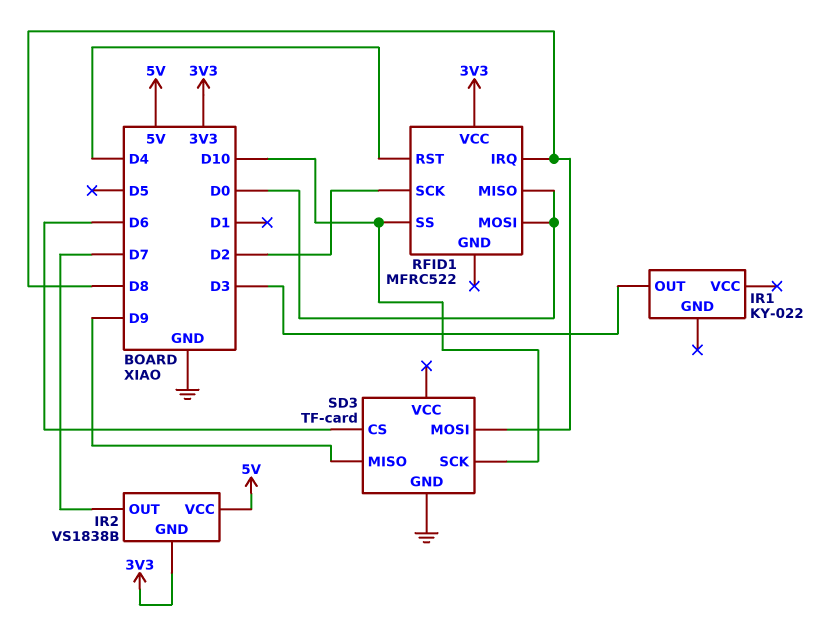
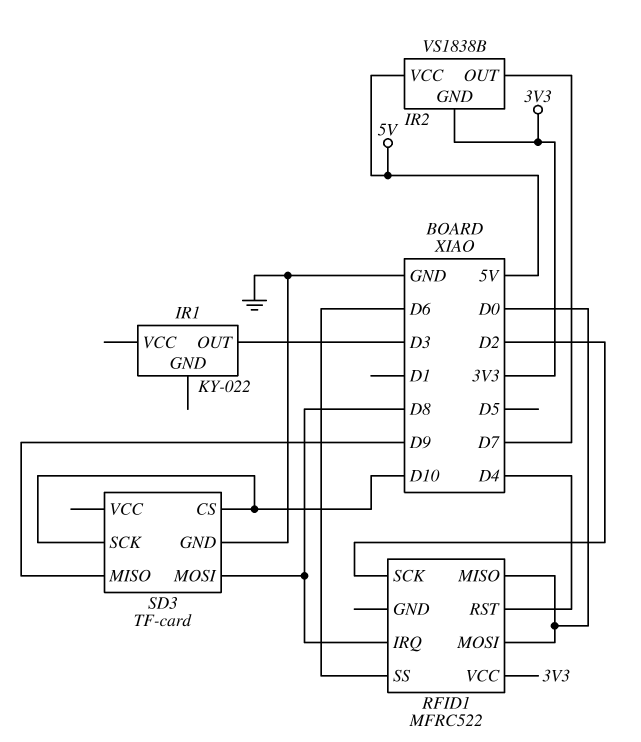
RFID1 pin SS: D10 -> D6
SD3 pin CS: D6 -> D10

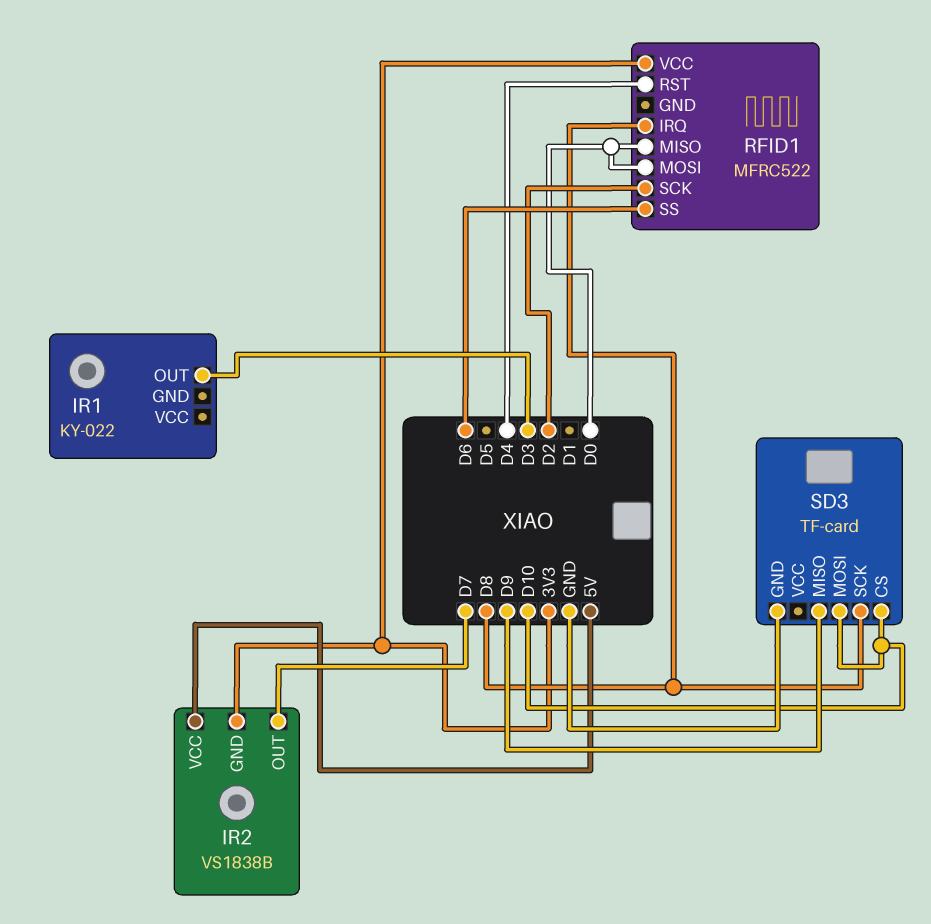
SD3 pin MOSI: D8 -> D10
SD3 pin SCK: D10 -> D8

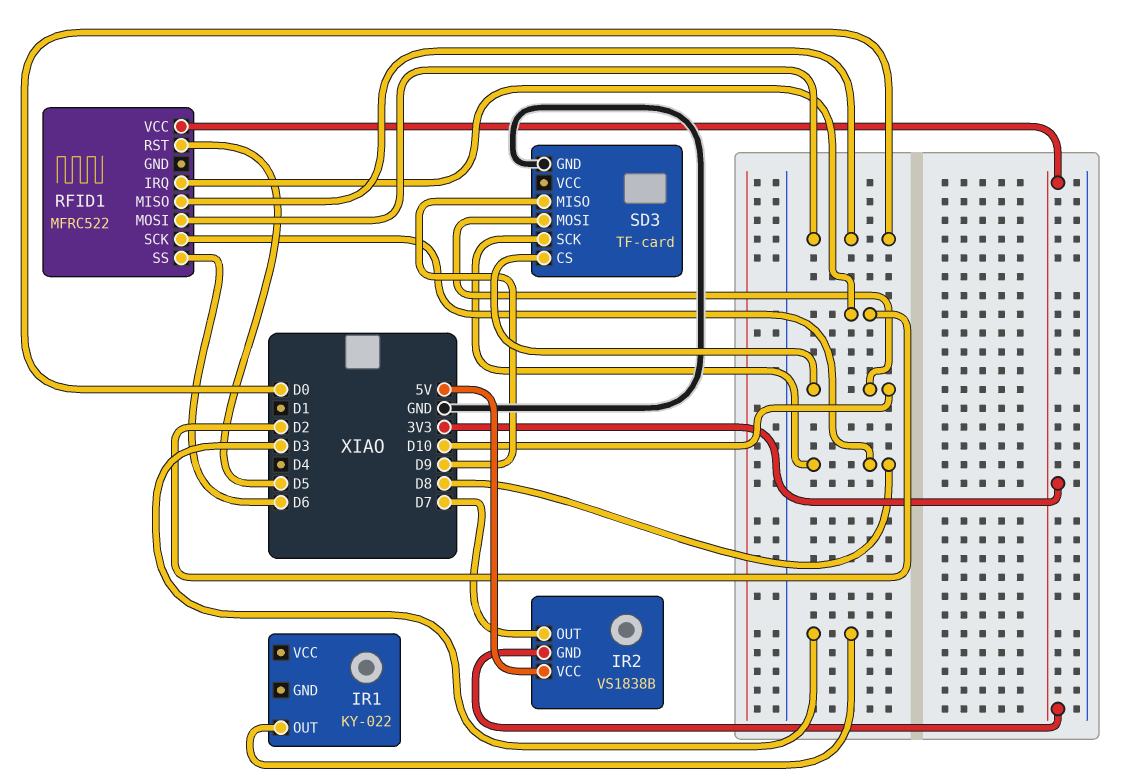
RFID1 pin IRQ: D8 -> D2
RFID1 pin RST: D4 -> D5
RFID1 pin SCK: D2 -> D8

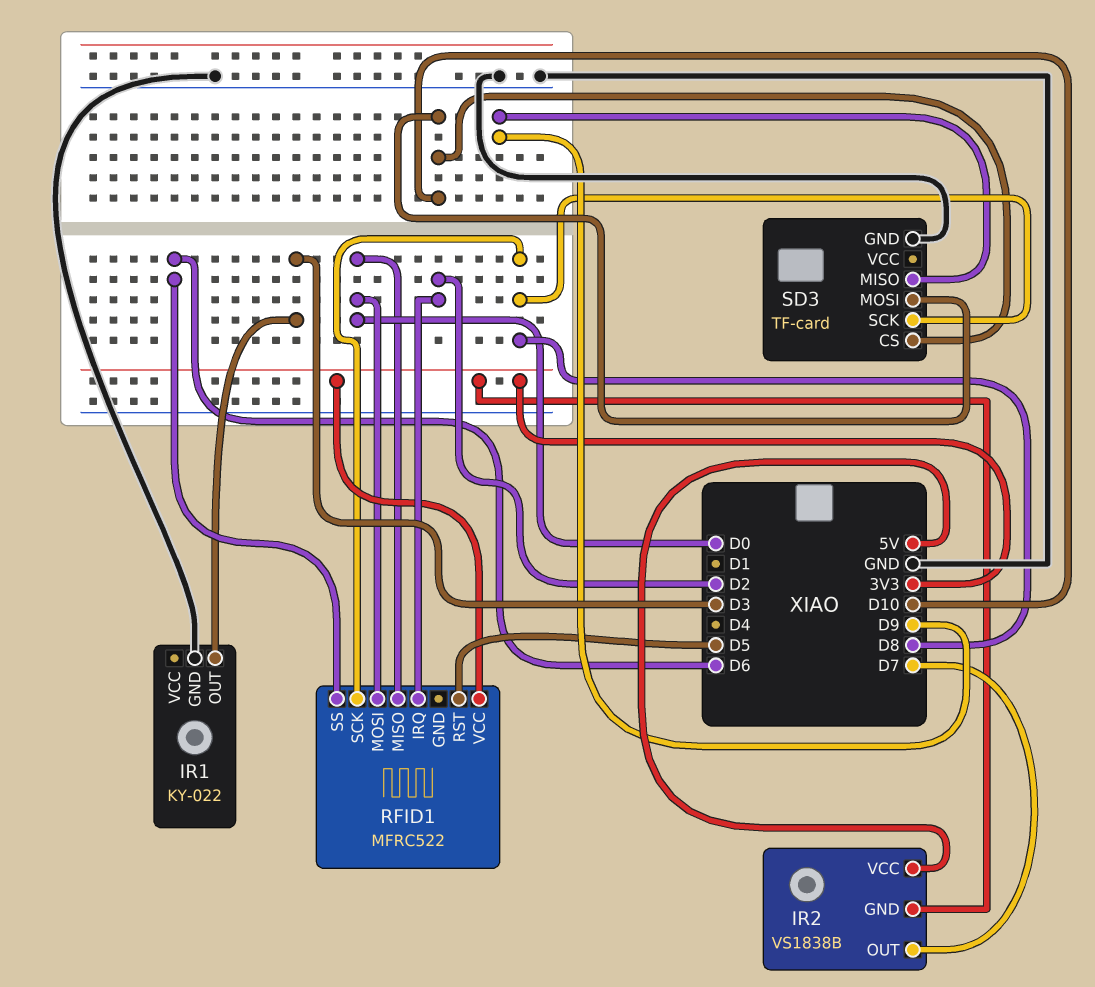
IR1 pin GND: none -> GND

